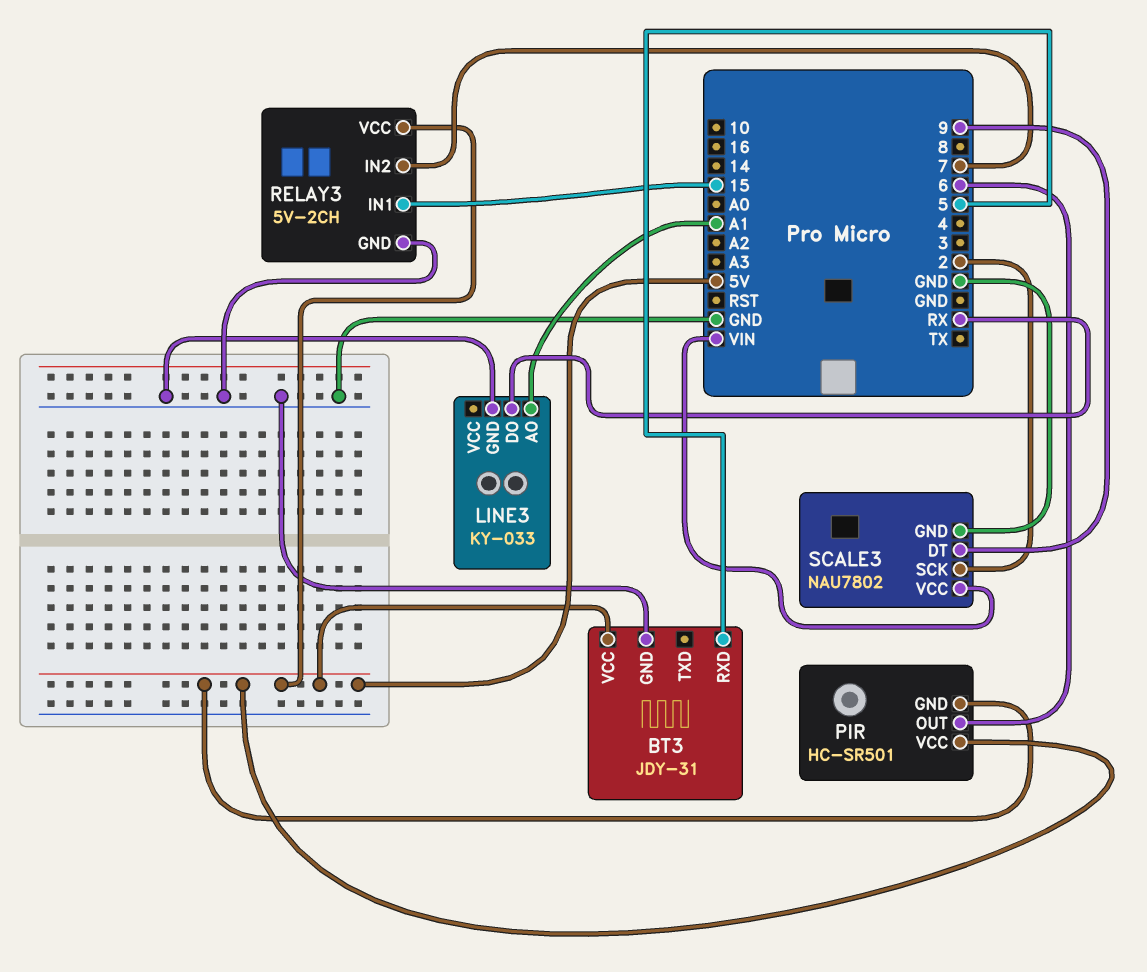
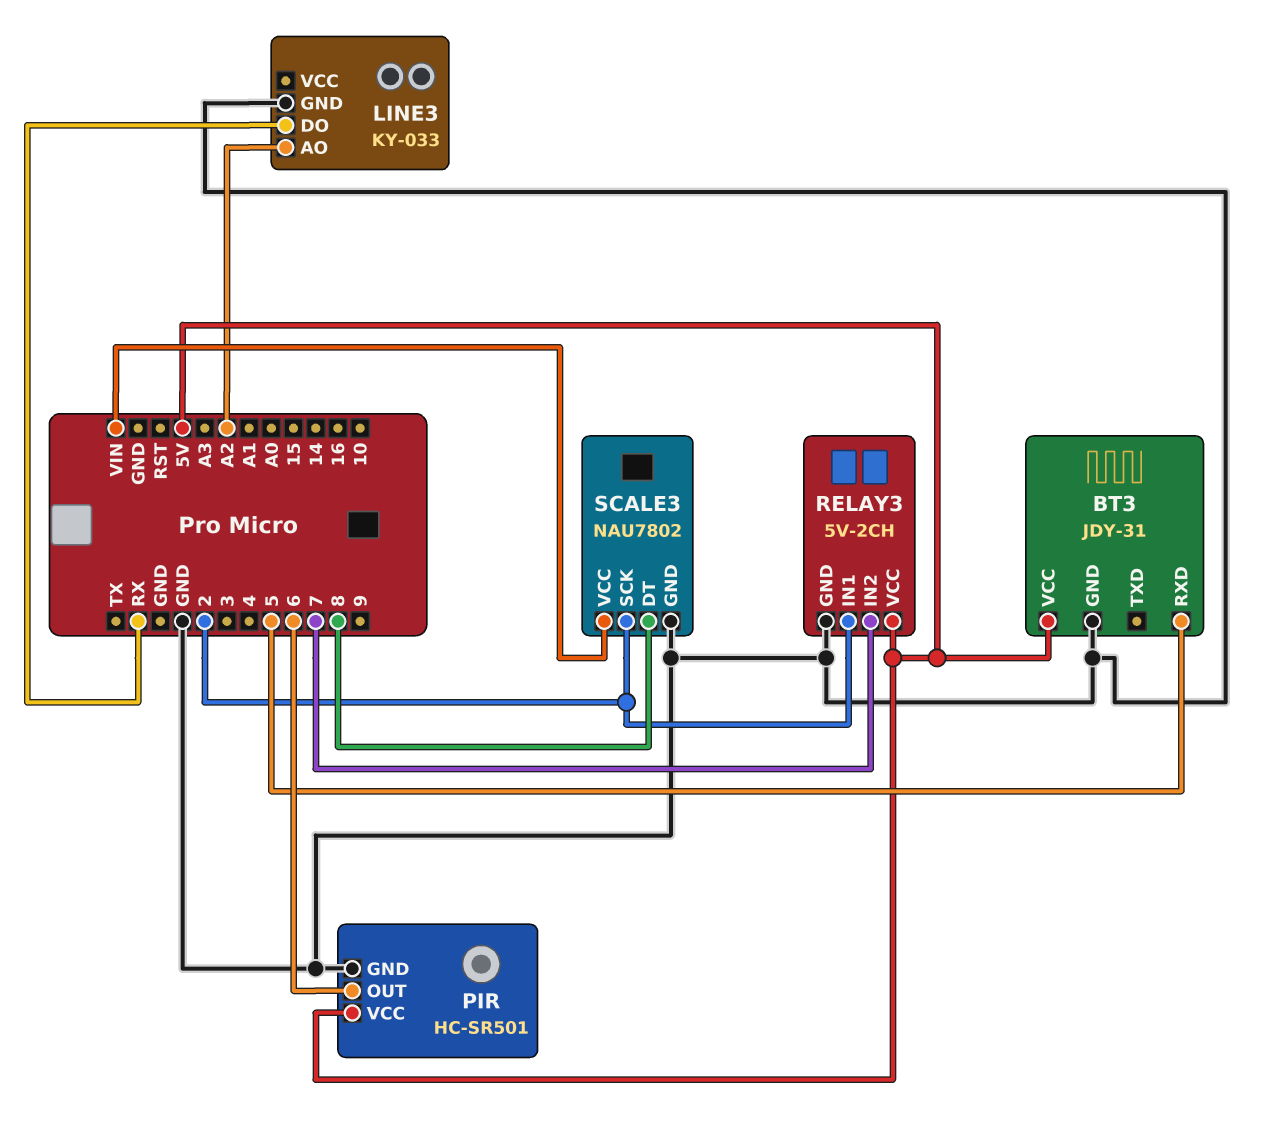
LINE3 pin AO: A1 -> A2
PIR pin GND: 5V -> GND
RELAY3 pin IN1: 15 -> 2
SCALE3 pin DT: 9 -> 8

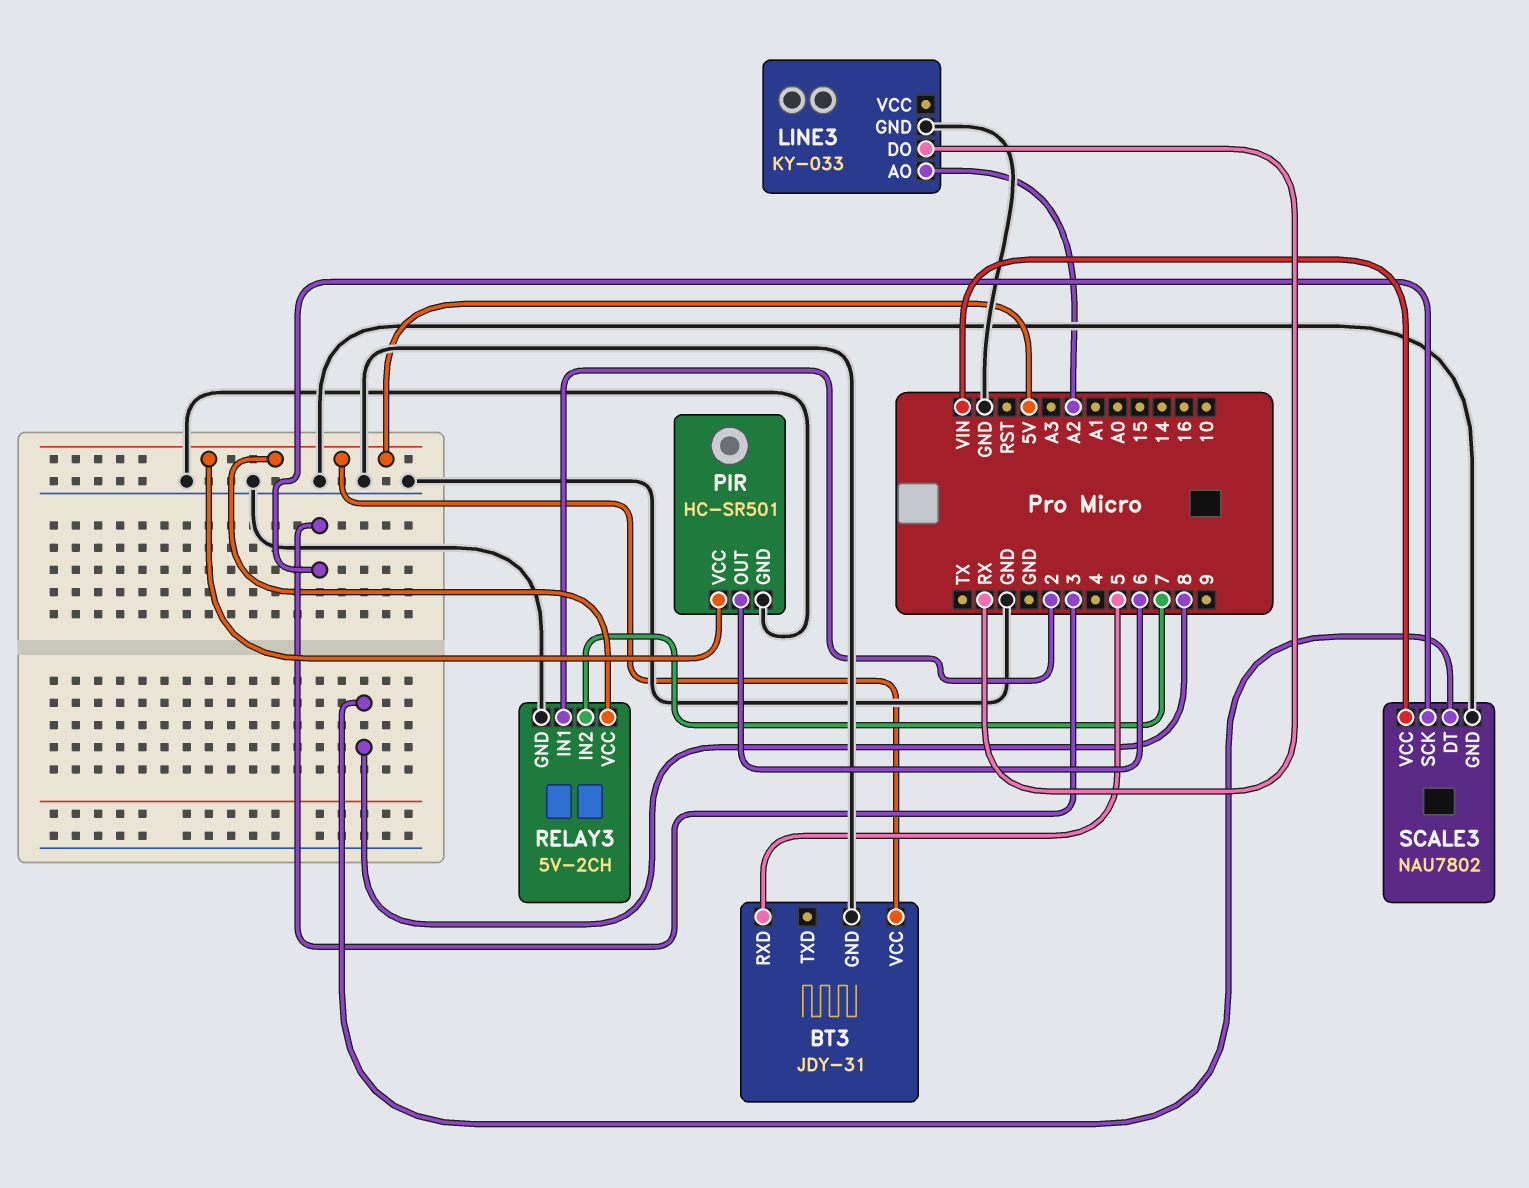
SCALE3 pin SCK: 2 -> 3

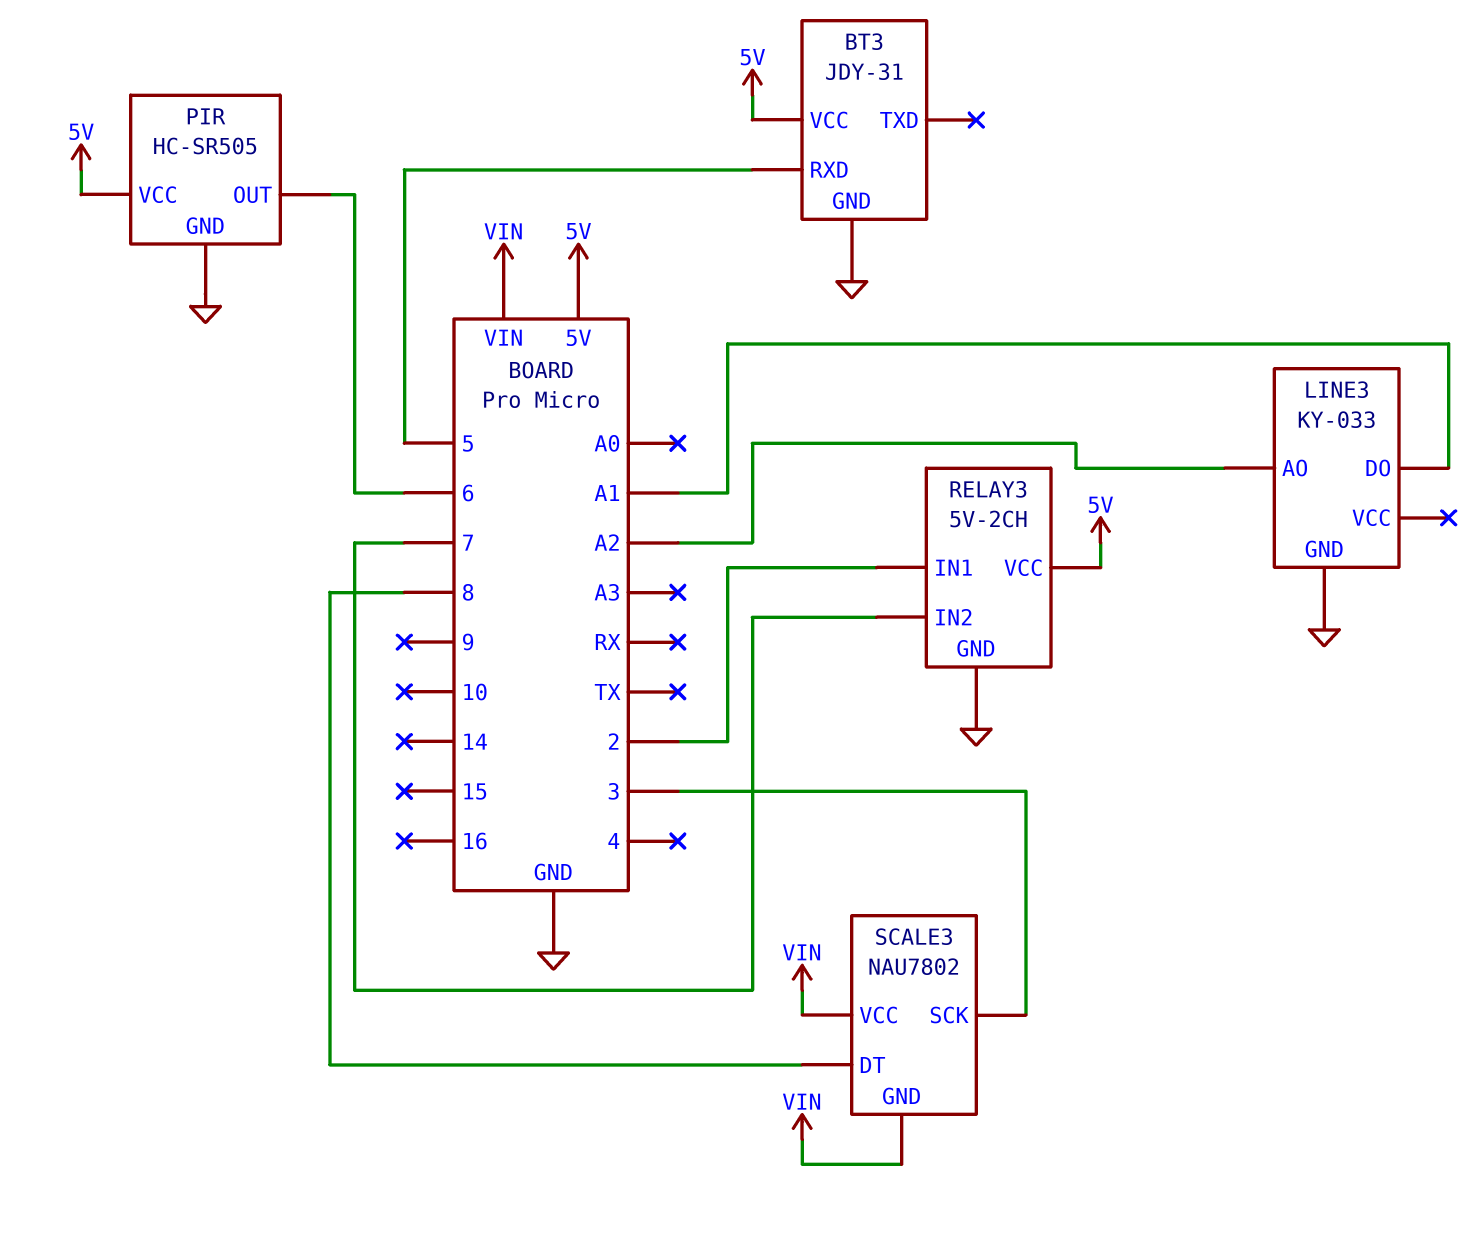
LINE3 pin DO: RX -> A1
PIR: HC-SR501 -> HC-SR505
SCALE3 pin GND: GND -> VIN

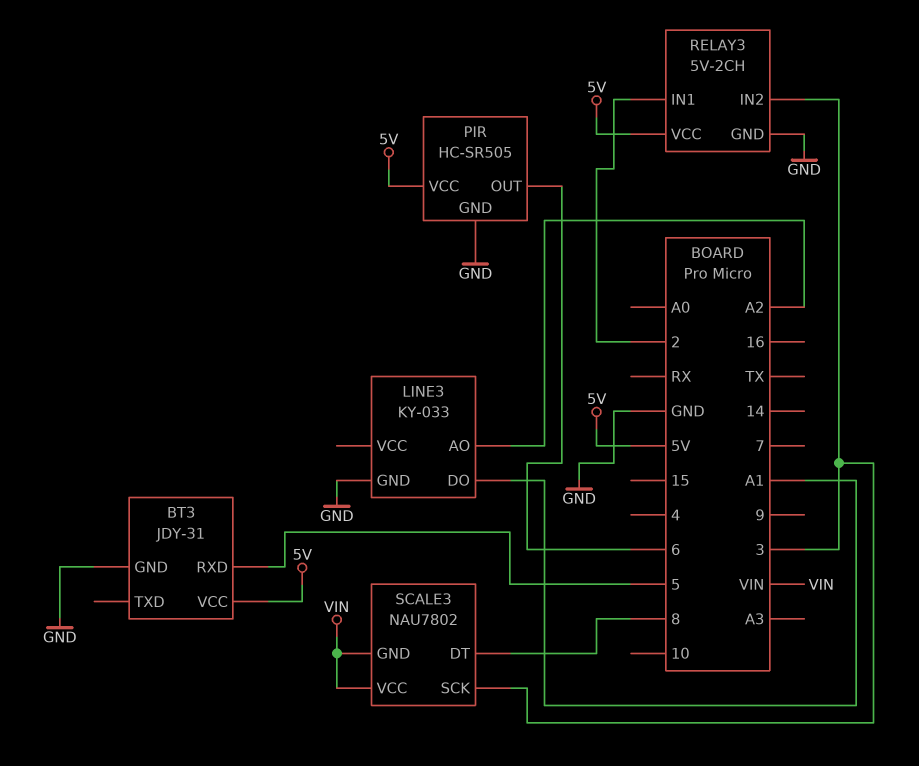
RELAY3 pin IN2: 7 -> 3

